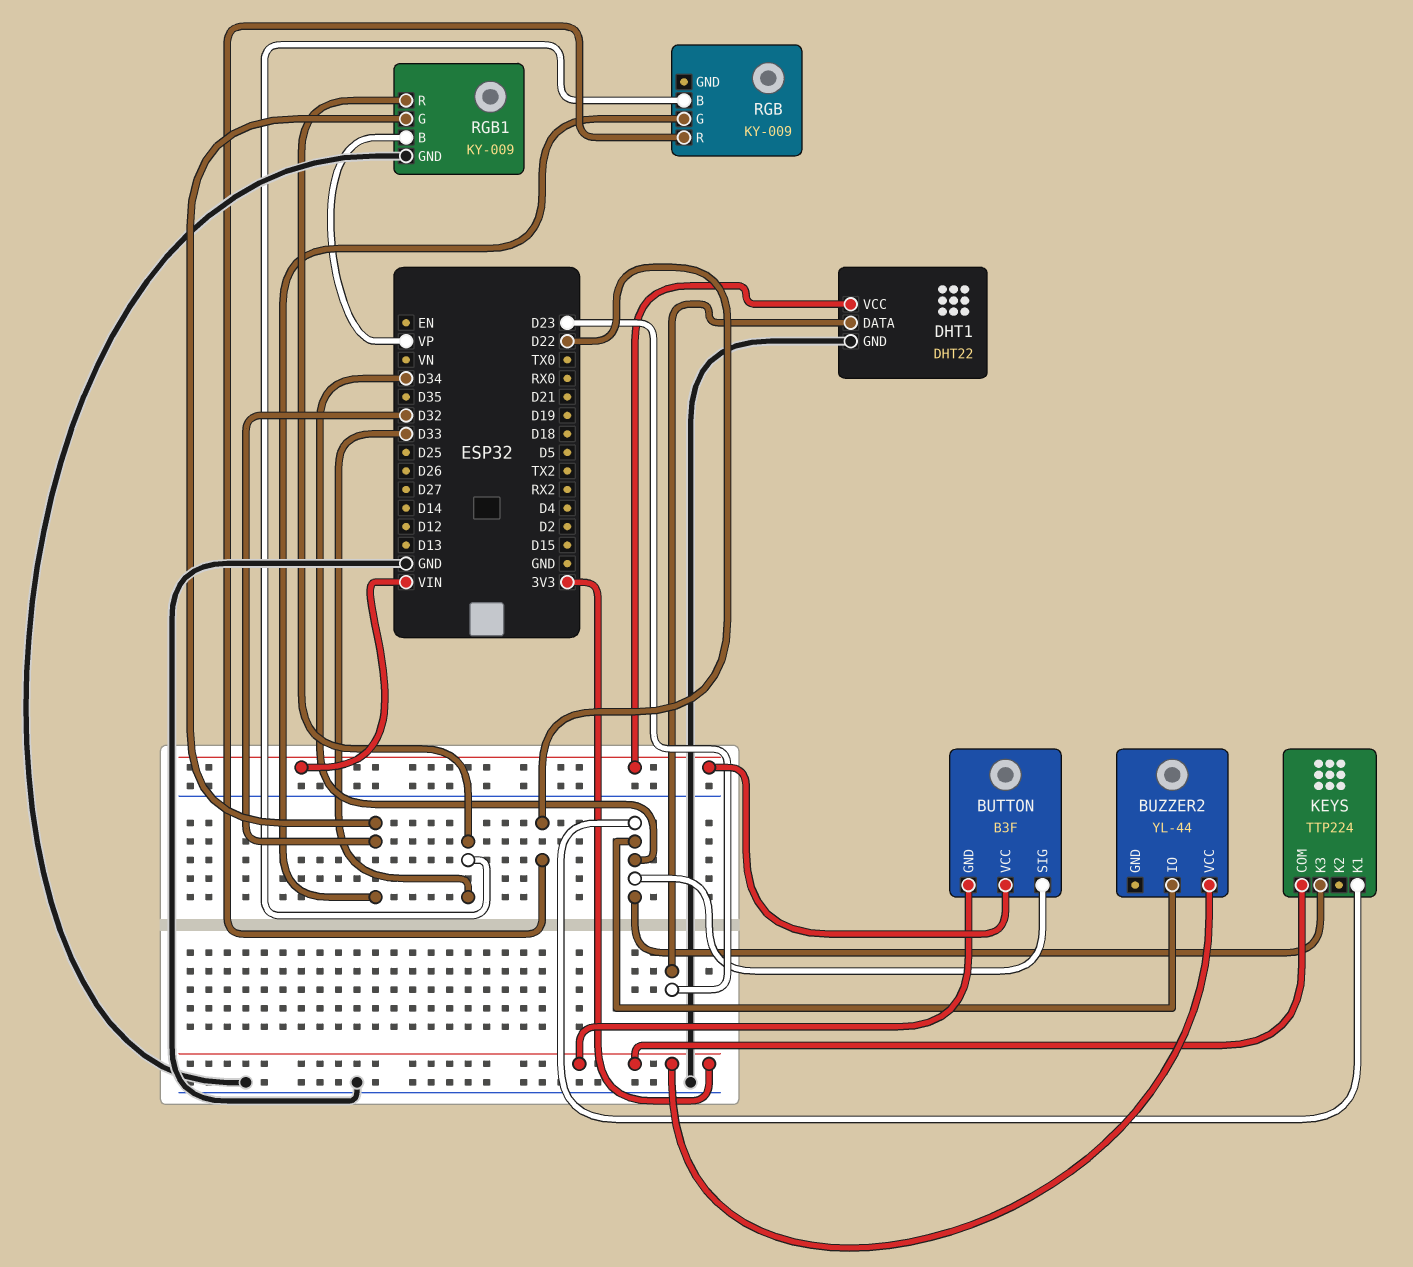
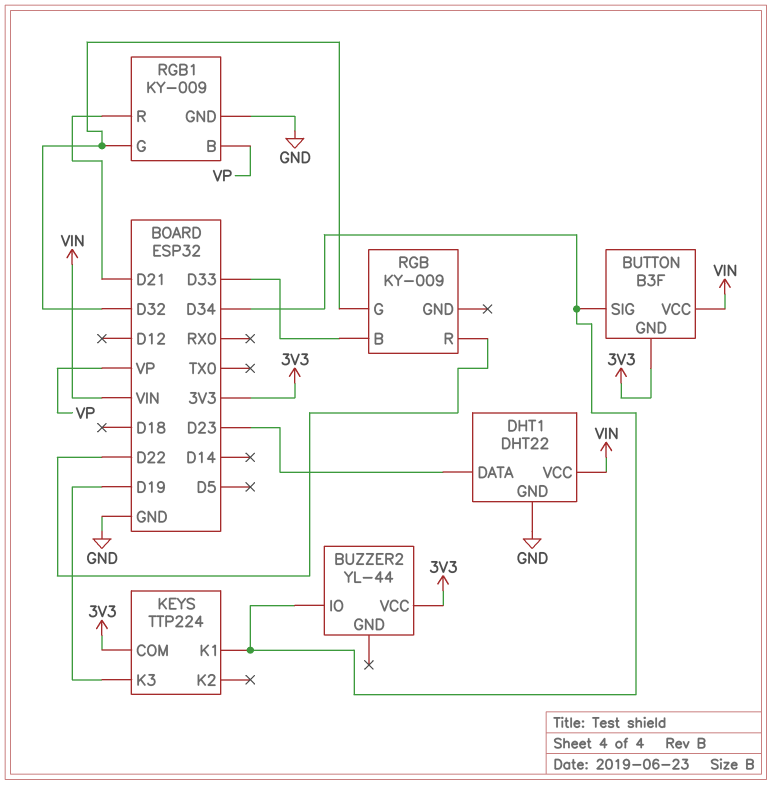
KEYS pin K3: D34 -> D19
RGB1 pin R: D33 -> D21

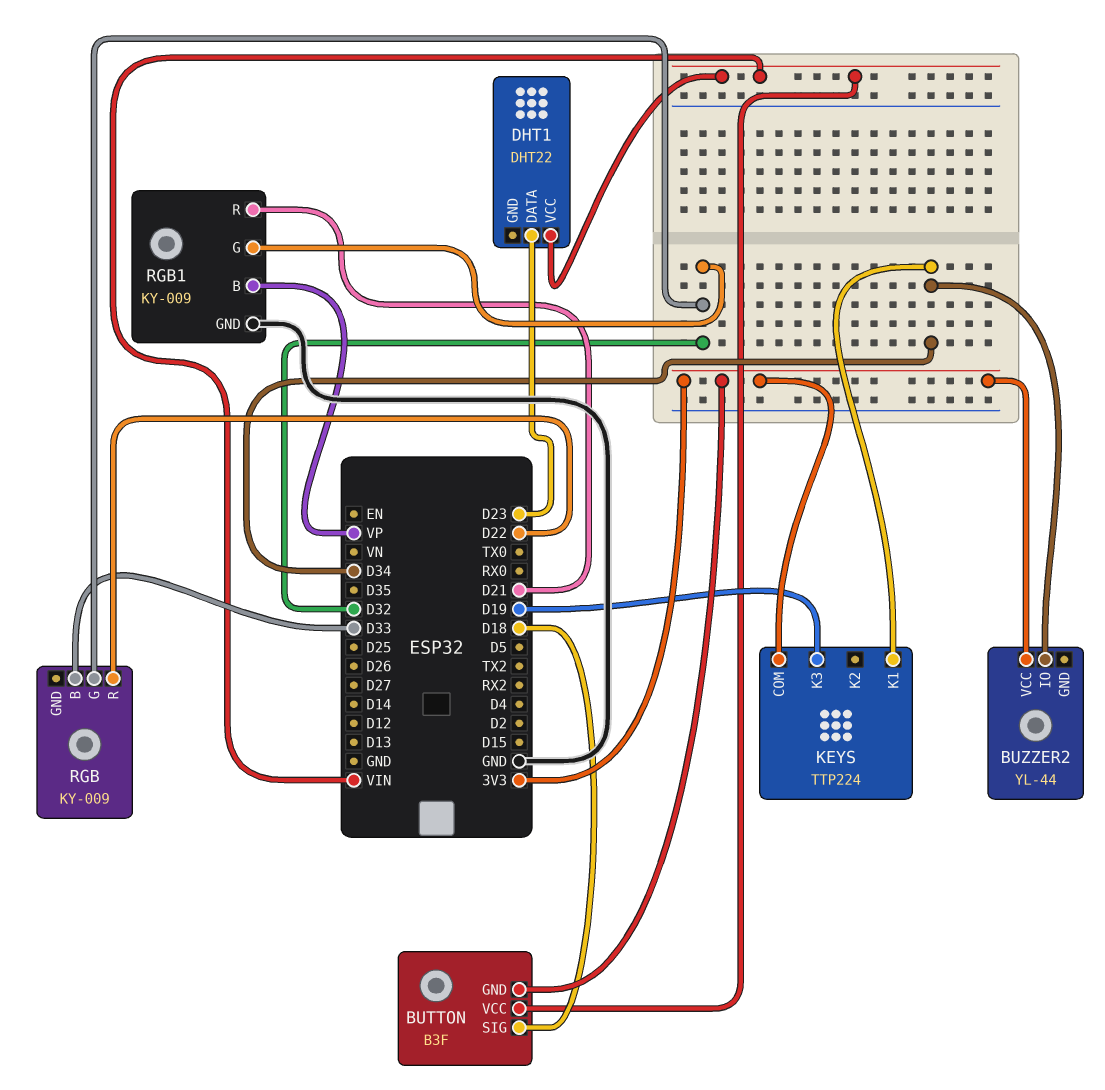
BUTTON pin SIG: D34 -> D18
DHT1 pin GND: GND -> none

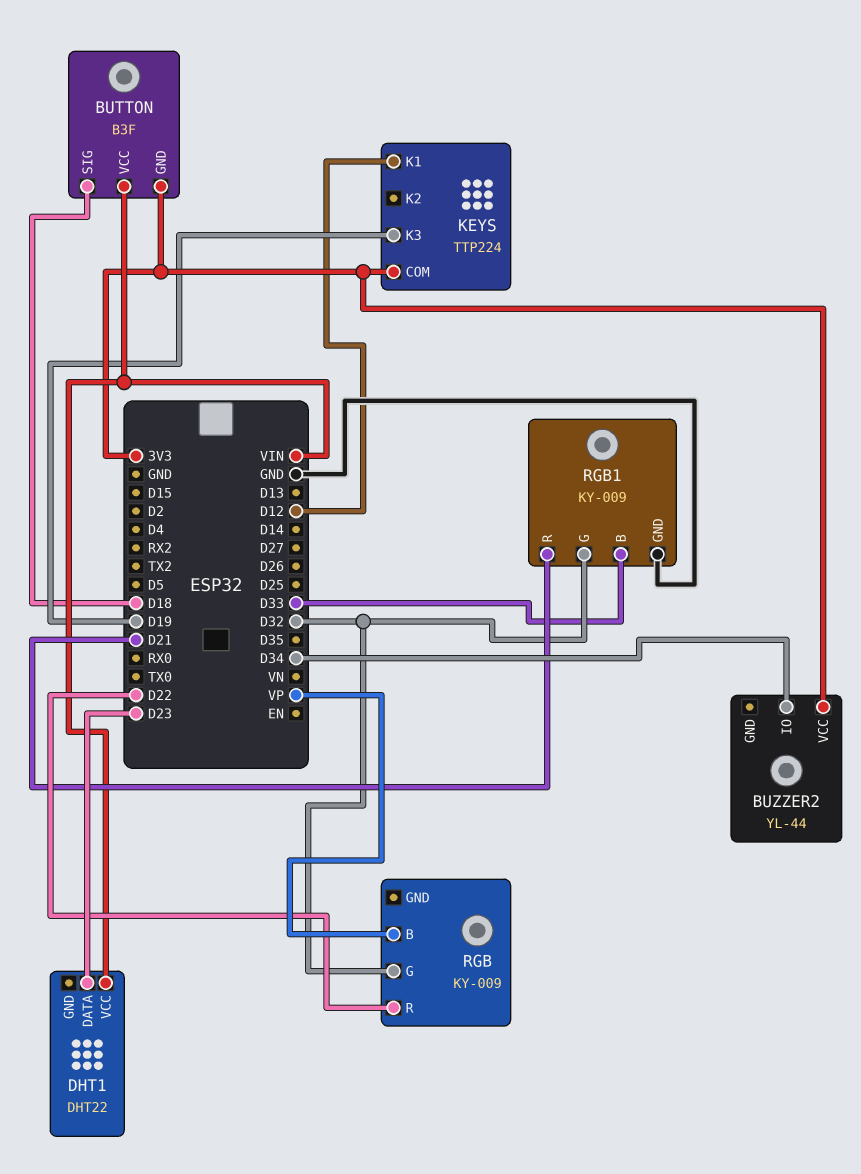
KEYS pin K1: D34 -> D12
RGB pin B: D33 -> VP
RGB1 pin B: VP -> D33

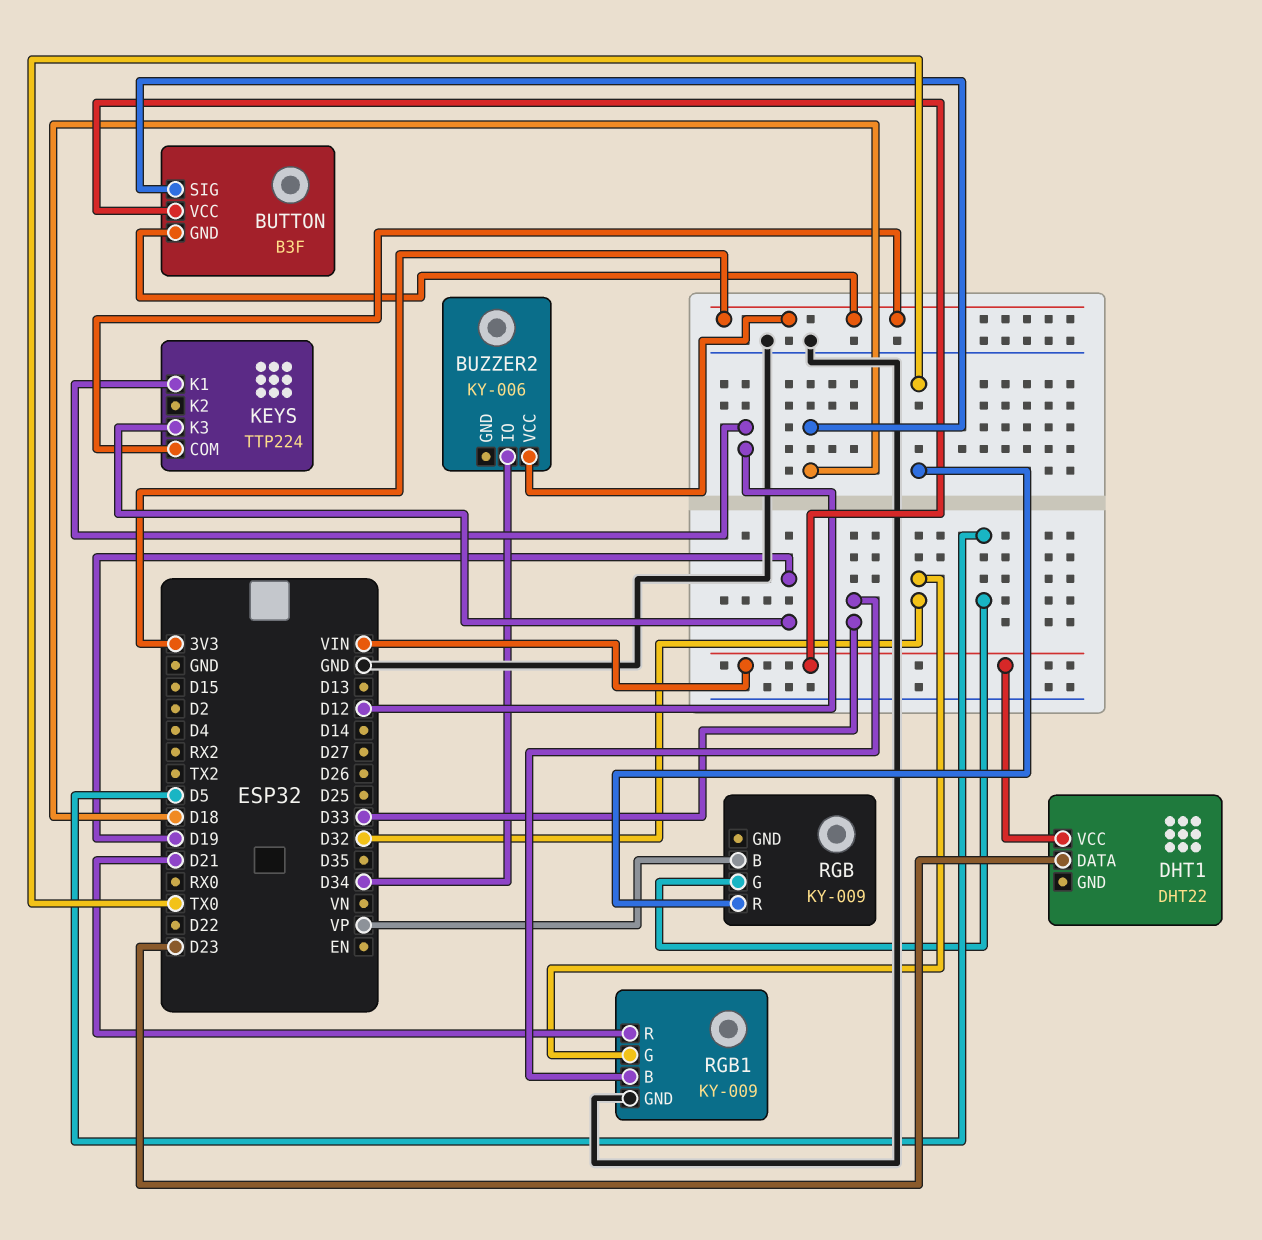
BUZZER2: YL-44 -> KY-006
RGB pin G: D32 -> D5
RGB pin R: D22 -> TX0

